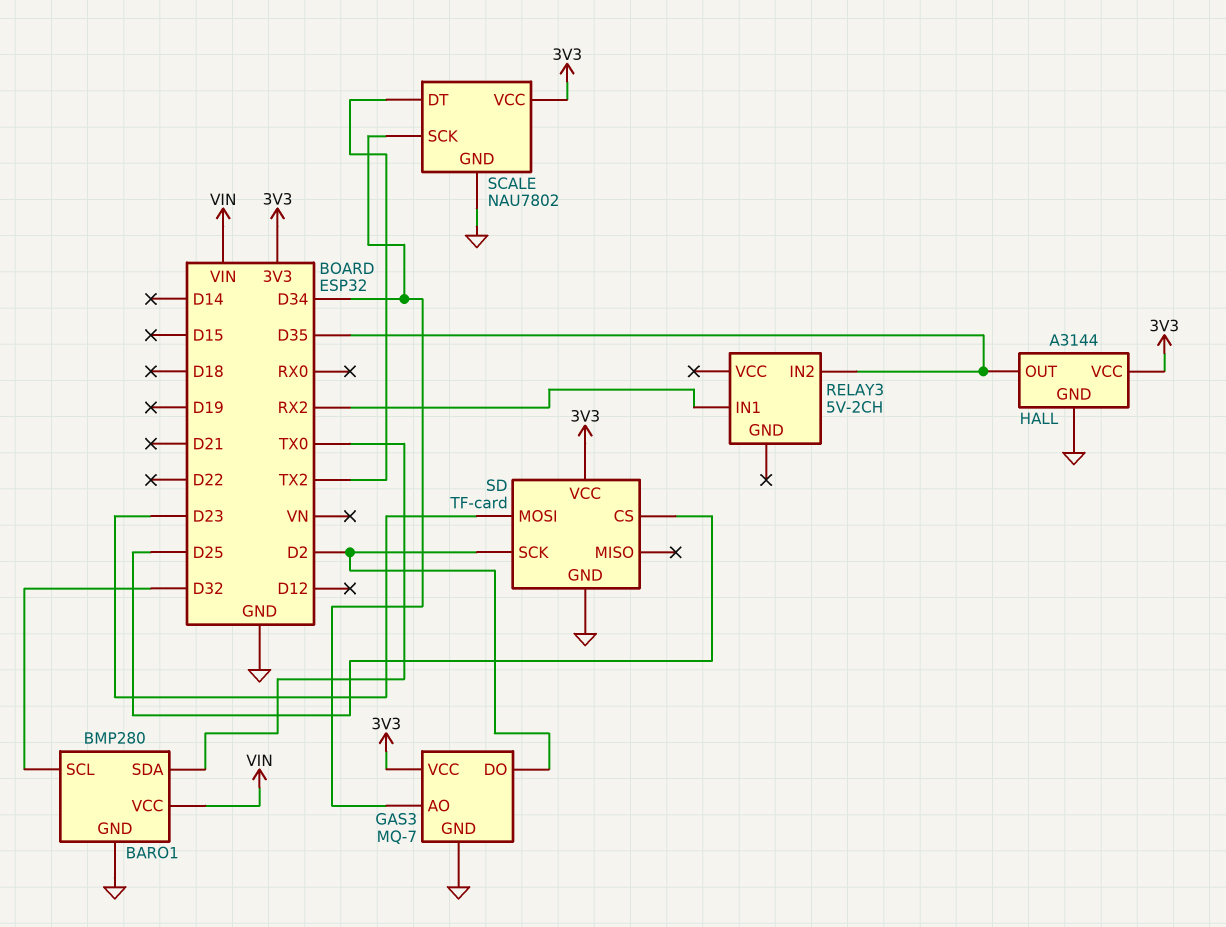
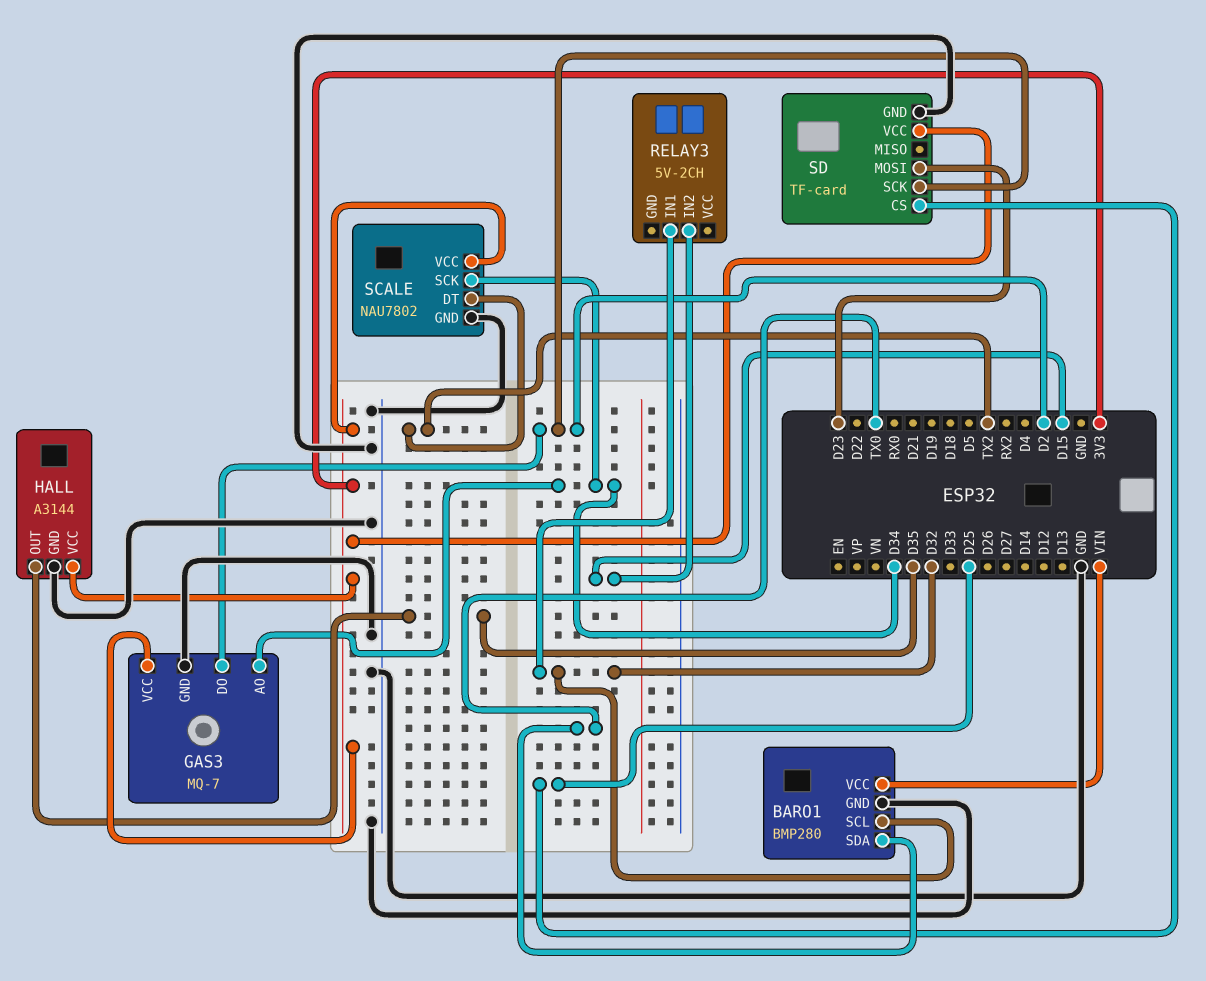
RELAY3 pin IN1: RX2 -> D32
RELAY3 pin IN2: D35 -> D15

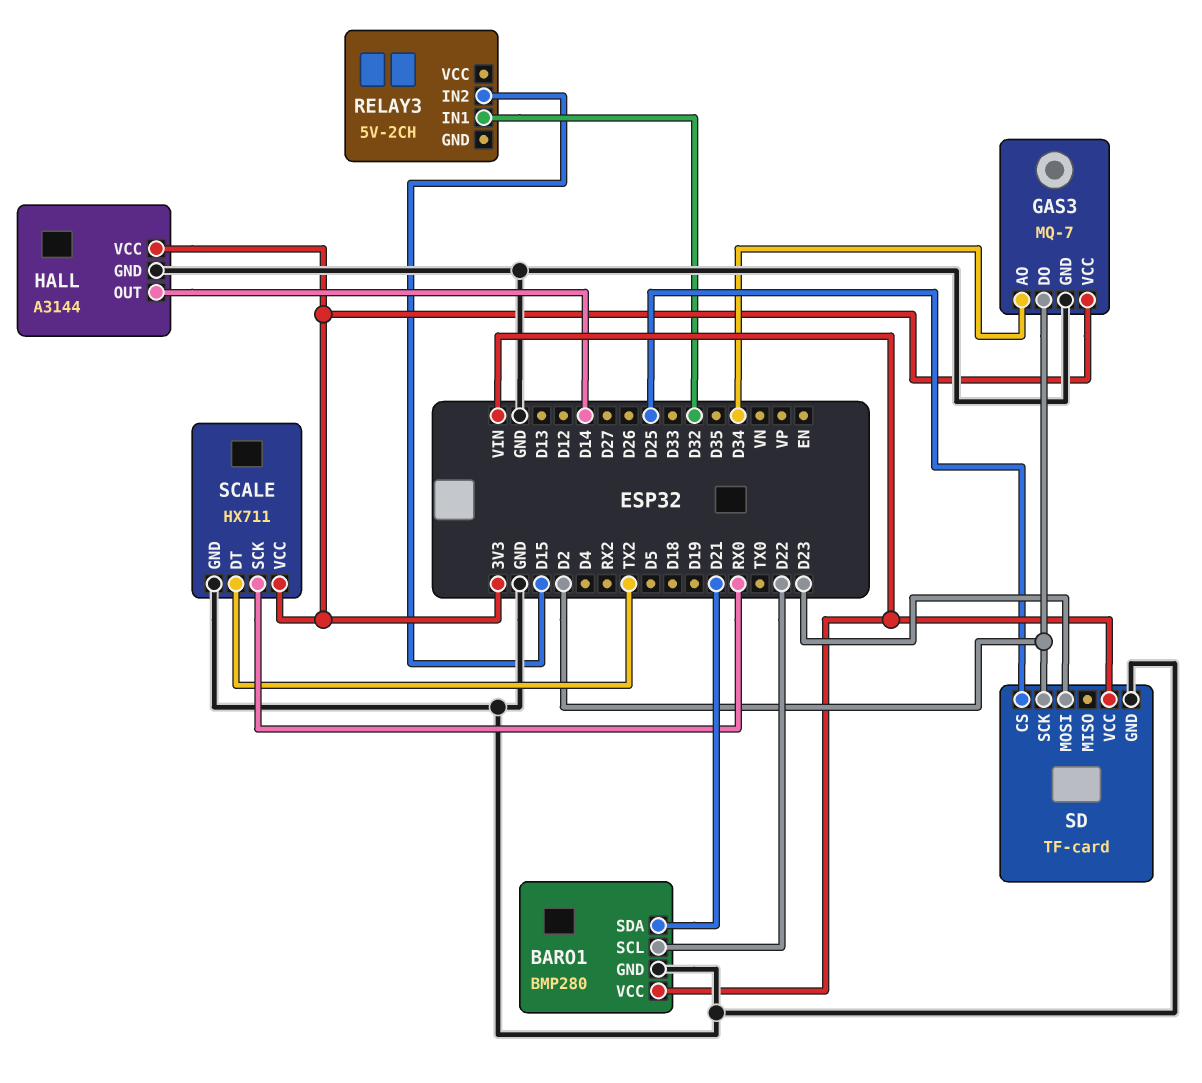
BARO1 pin SCL: D32 -> D22
BARO1 pin SDA: TX0 -> D21
HALL pin OUT: D35 -> D14
SCALE: NAU7802 -> HX711
SCALE pin SCK: D34 -> RX0
SD pin VCC: 3V3 -> VIN

